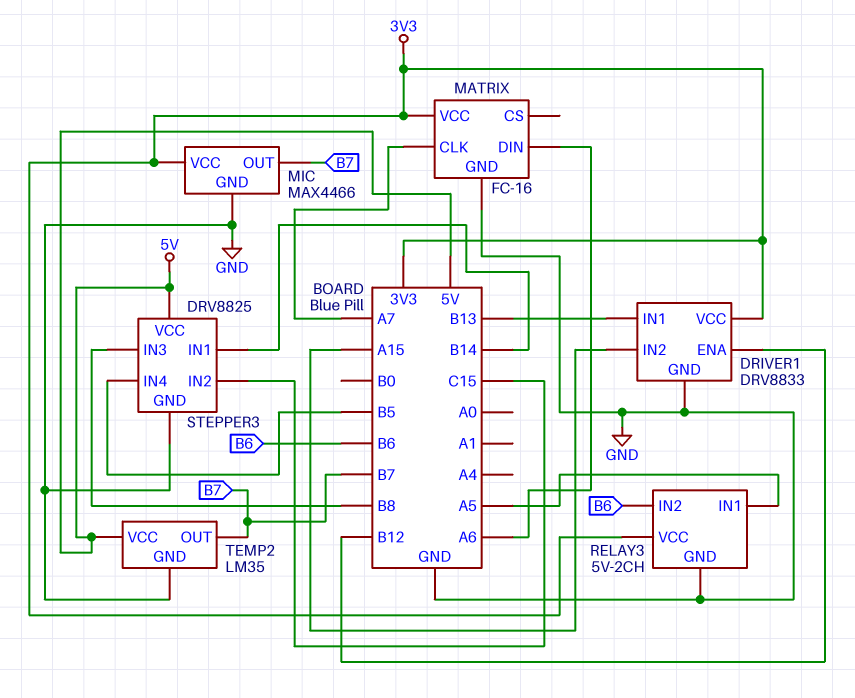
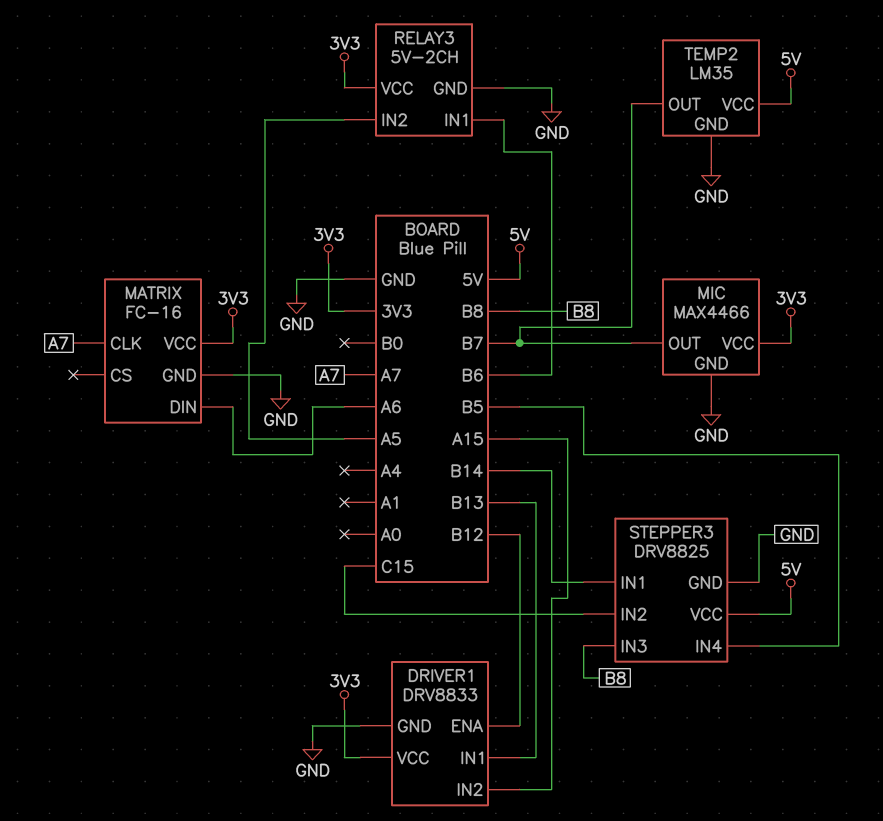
RELAY3 pin IN1: A5 -> B6
RELAY3 pin IN2: B6 -> A5

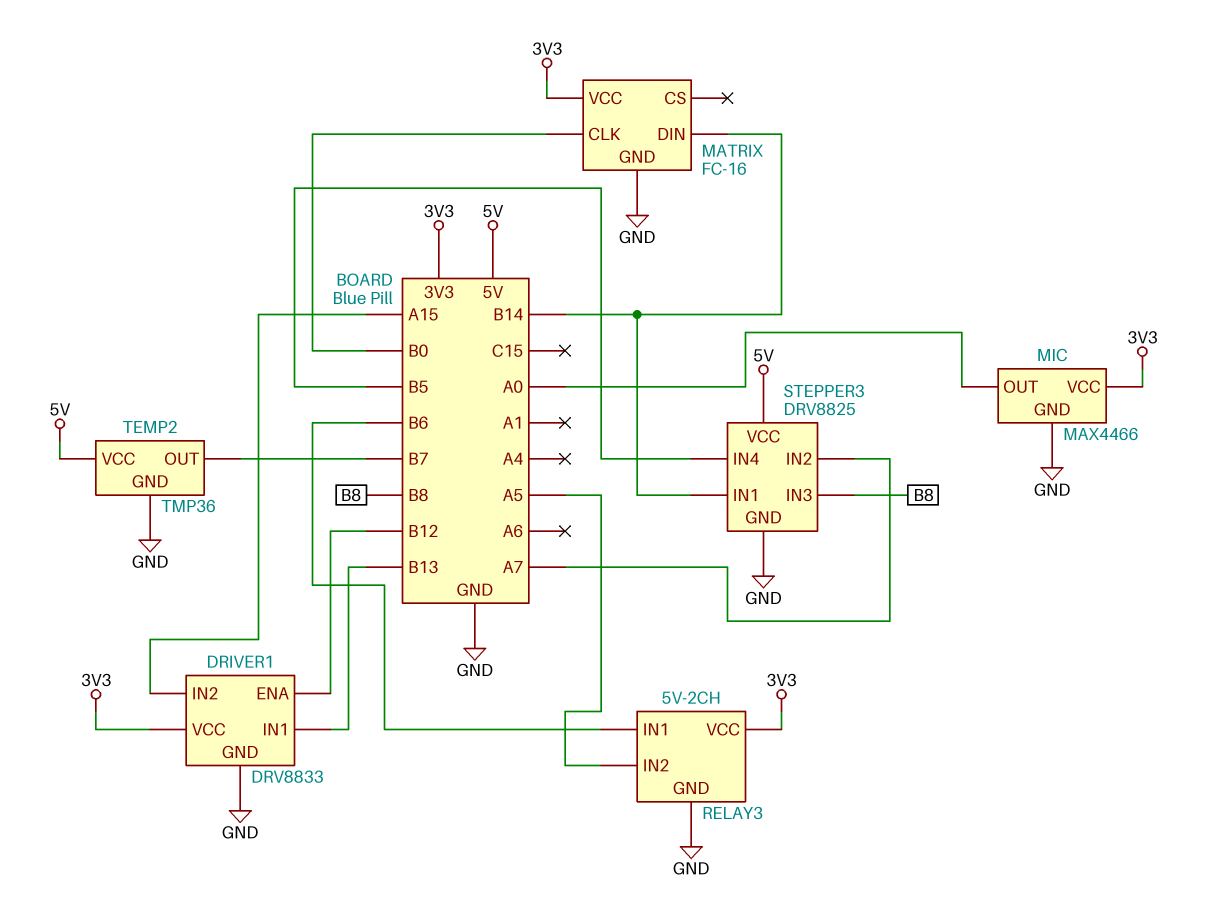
MATRIX pin CLK: A7 -> B0
MATRIX pin DIN: A6 -> B14
MIC pin OUT: B7 -> A0
STEPPER3 pin IN2: C15 -> A7
TEMP2: LM35 -> TMP36

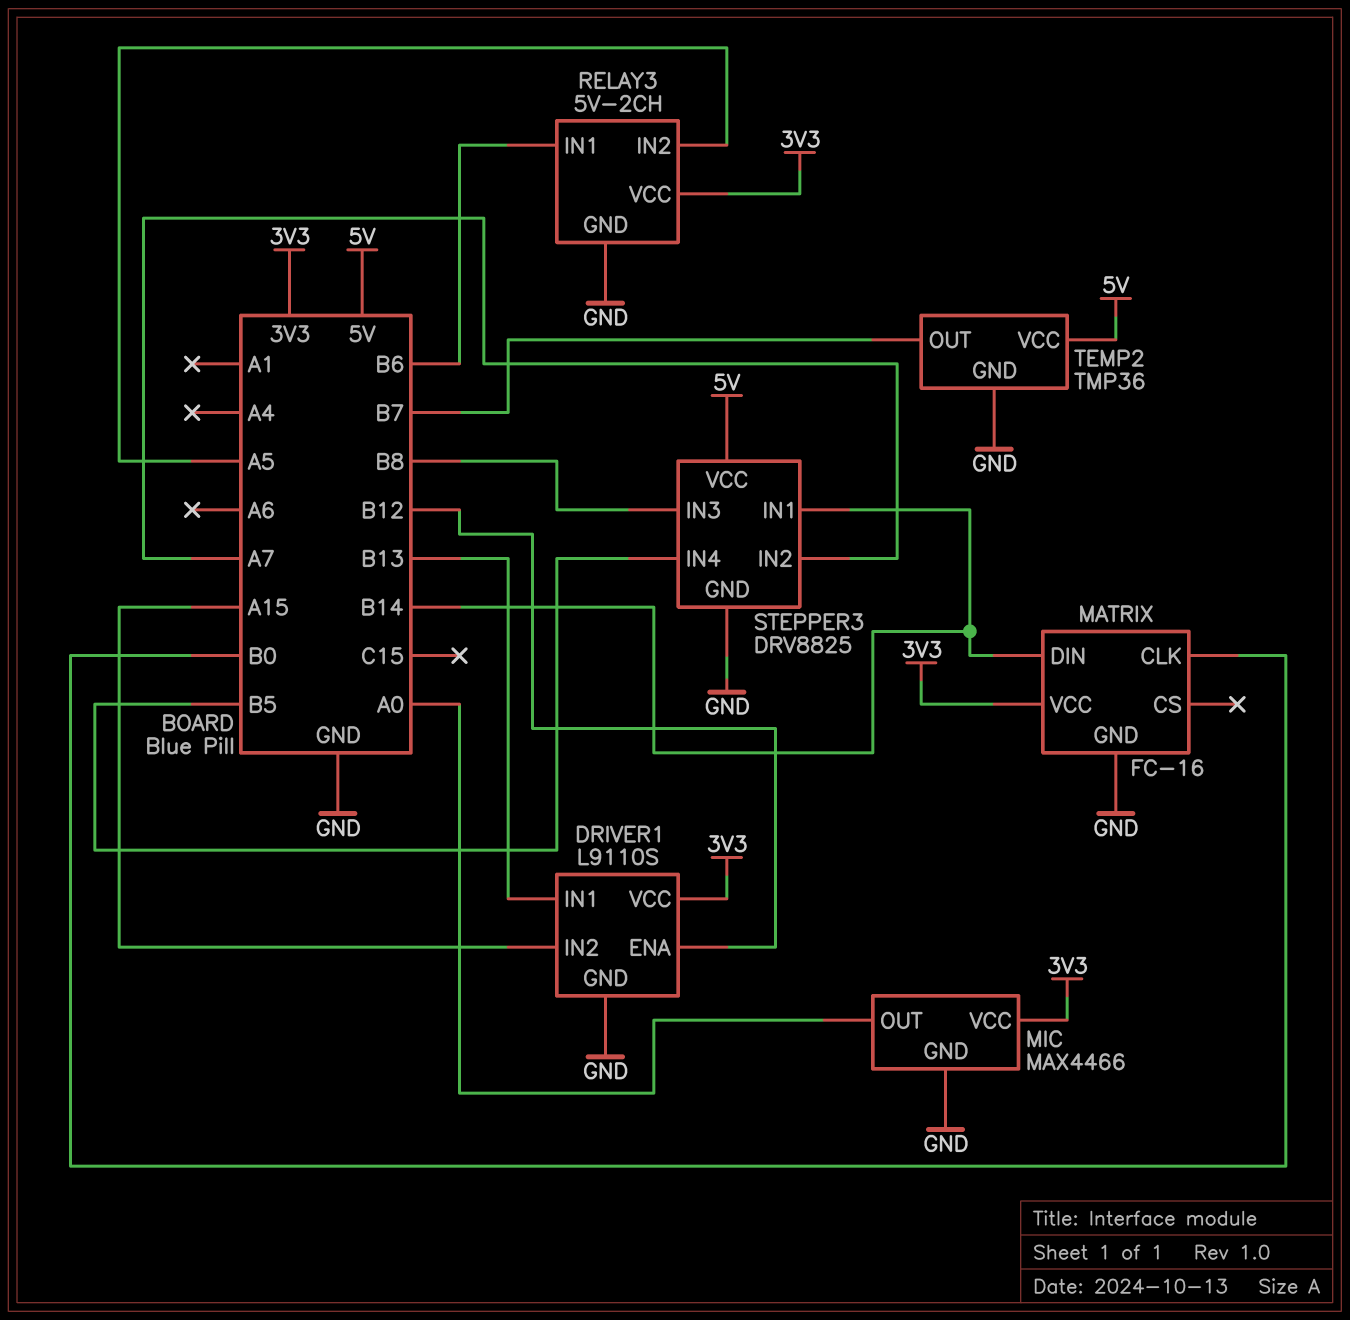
DRIVER1: DRV8833 -> L9110S

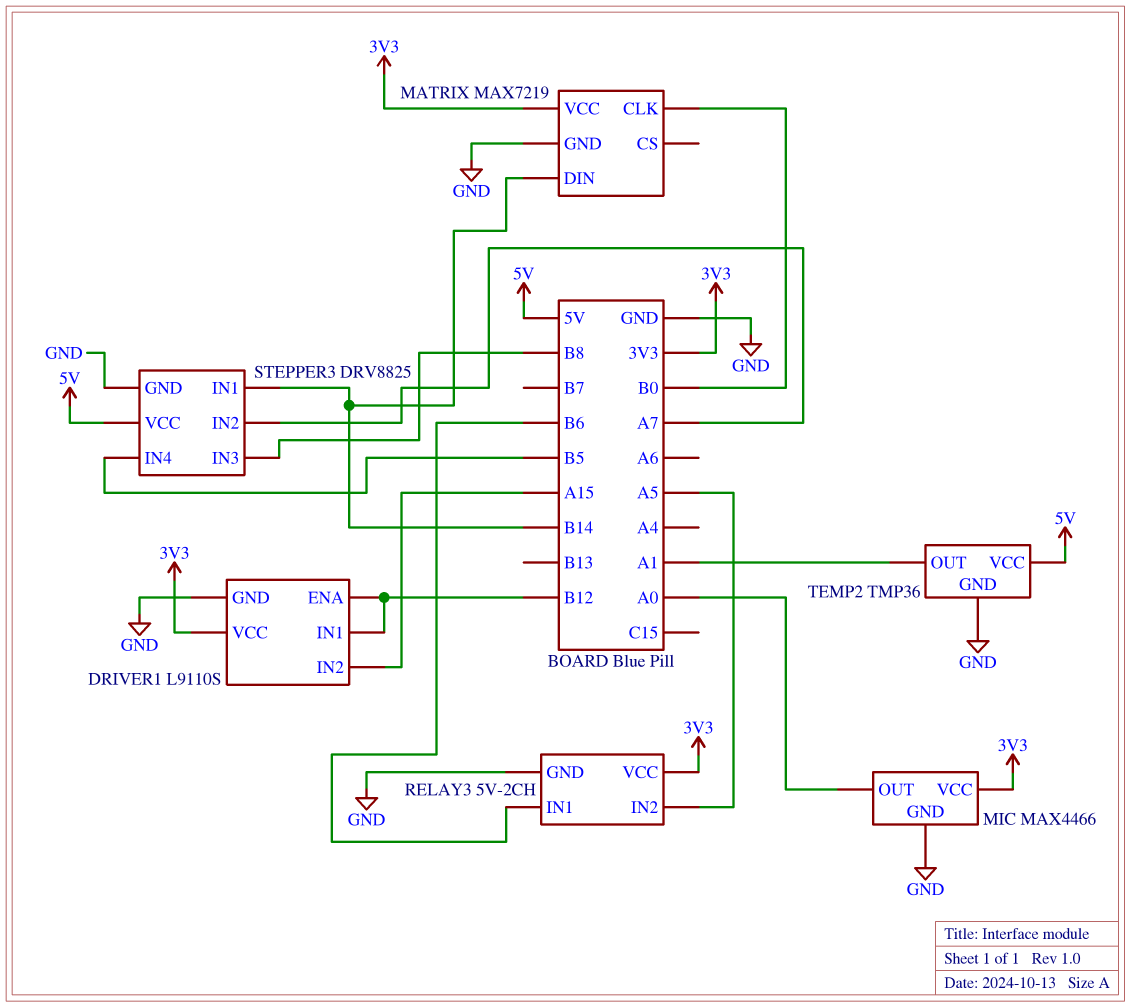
DRIVER1 pin IN1: B13 -> B12
MATRIX: FC-16 -> MAX7219
TEMP2 pin OUT: B7 -> A1

